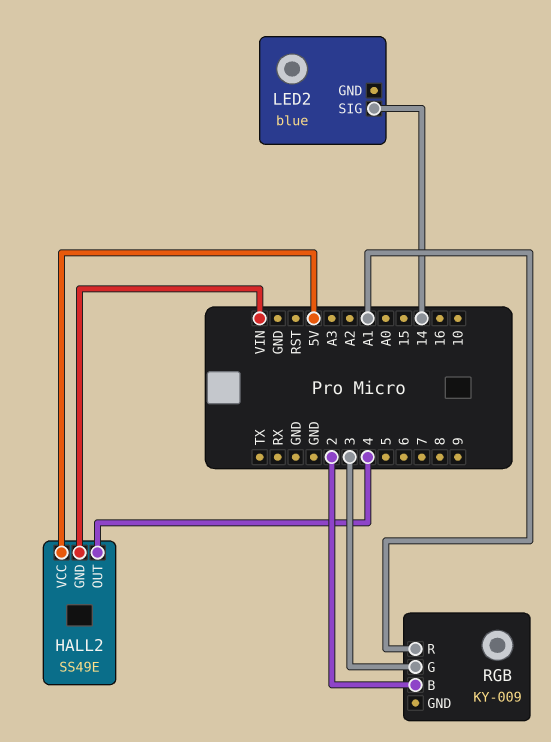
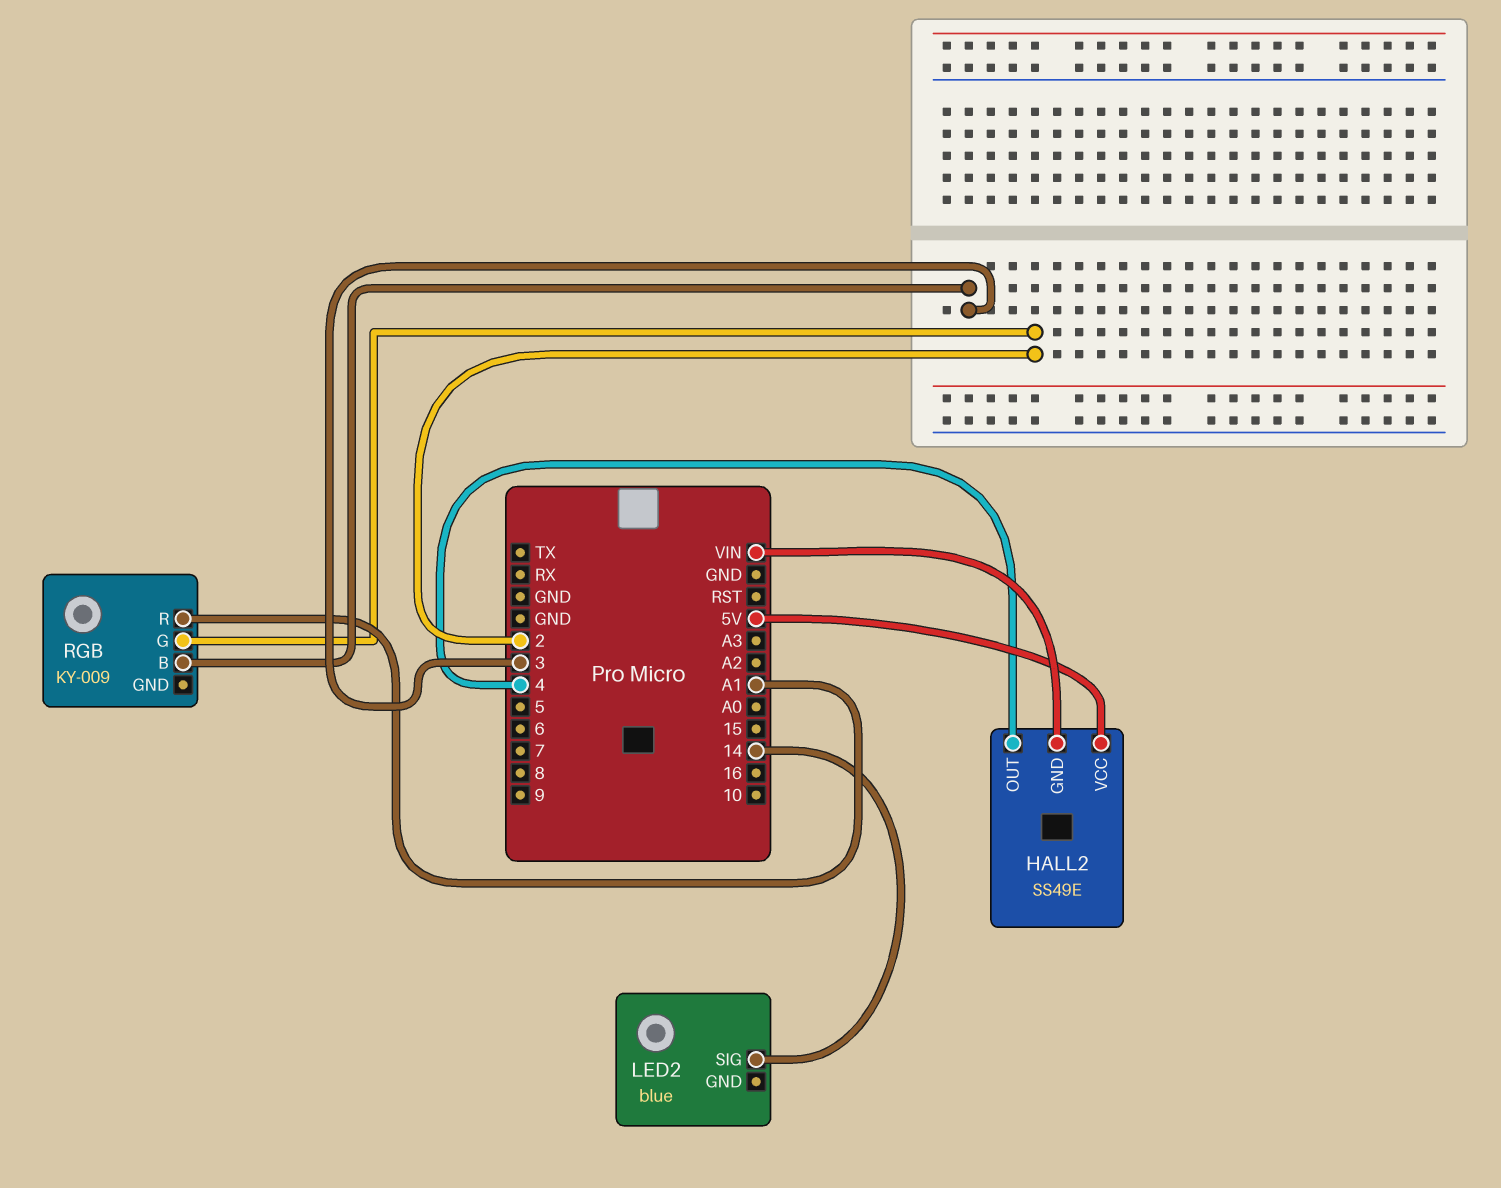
RGB pin B: 2 -> 3
RGB pin G: 3 -> 2

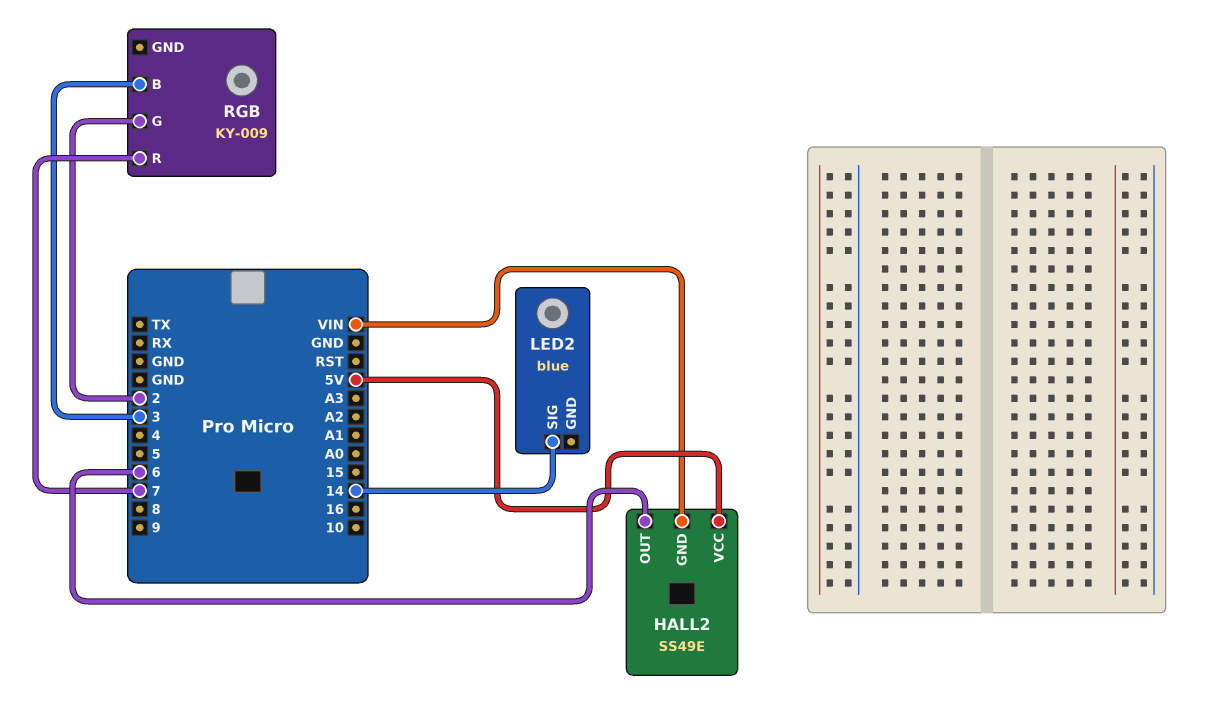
HALL2 pin OUT: 4 -> 6
RGB pin R: A1 -> 7

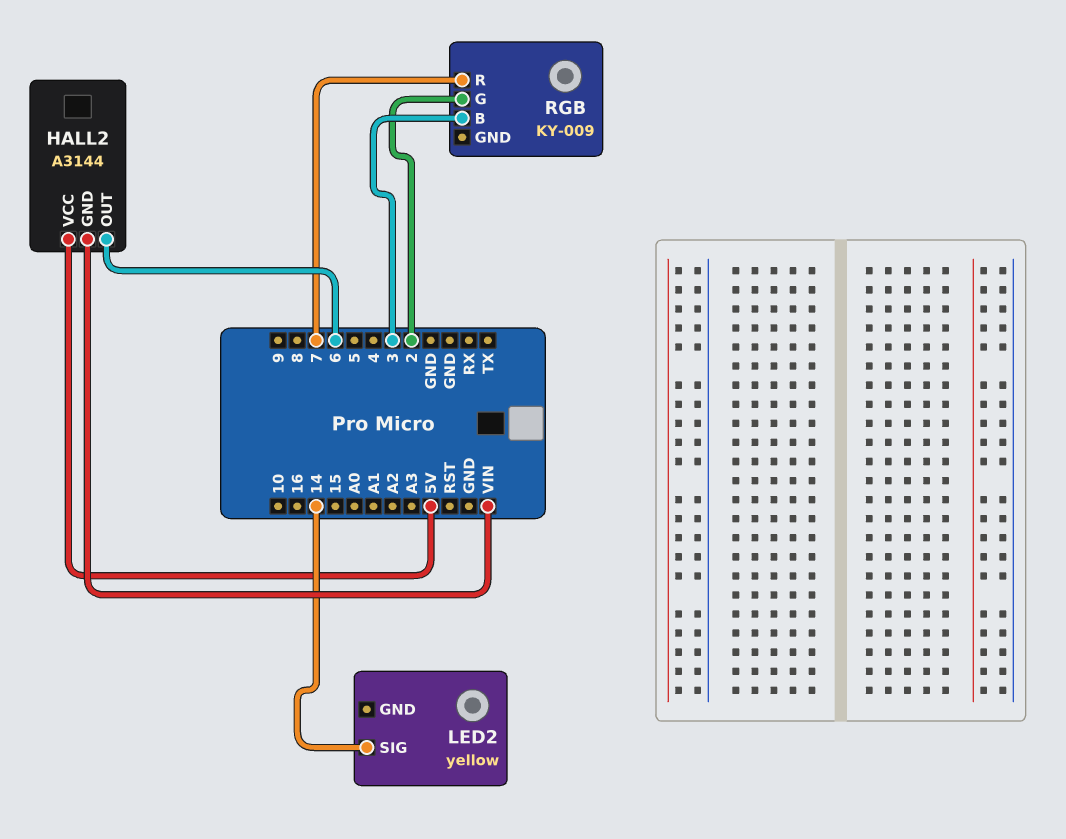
HALL2: SS49E -> A3144
LED2: blue -> yellow

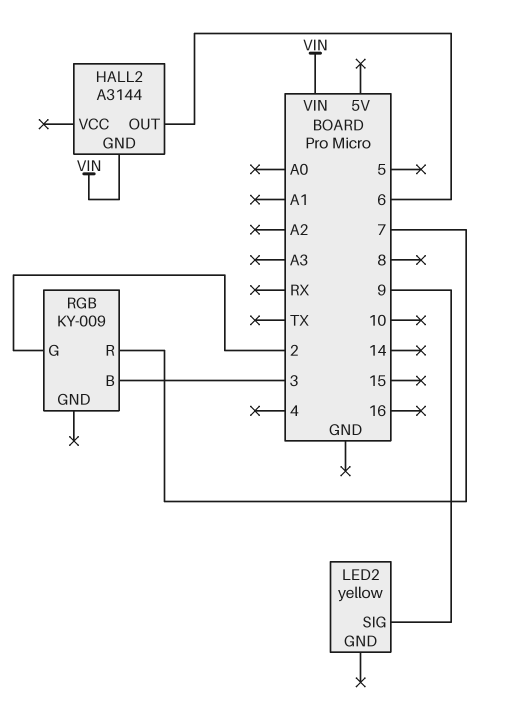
HALL2 pin VCC: 5V -> none
LED2 pin SIG: 14 -> 9

